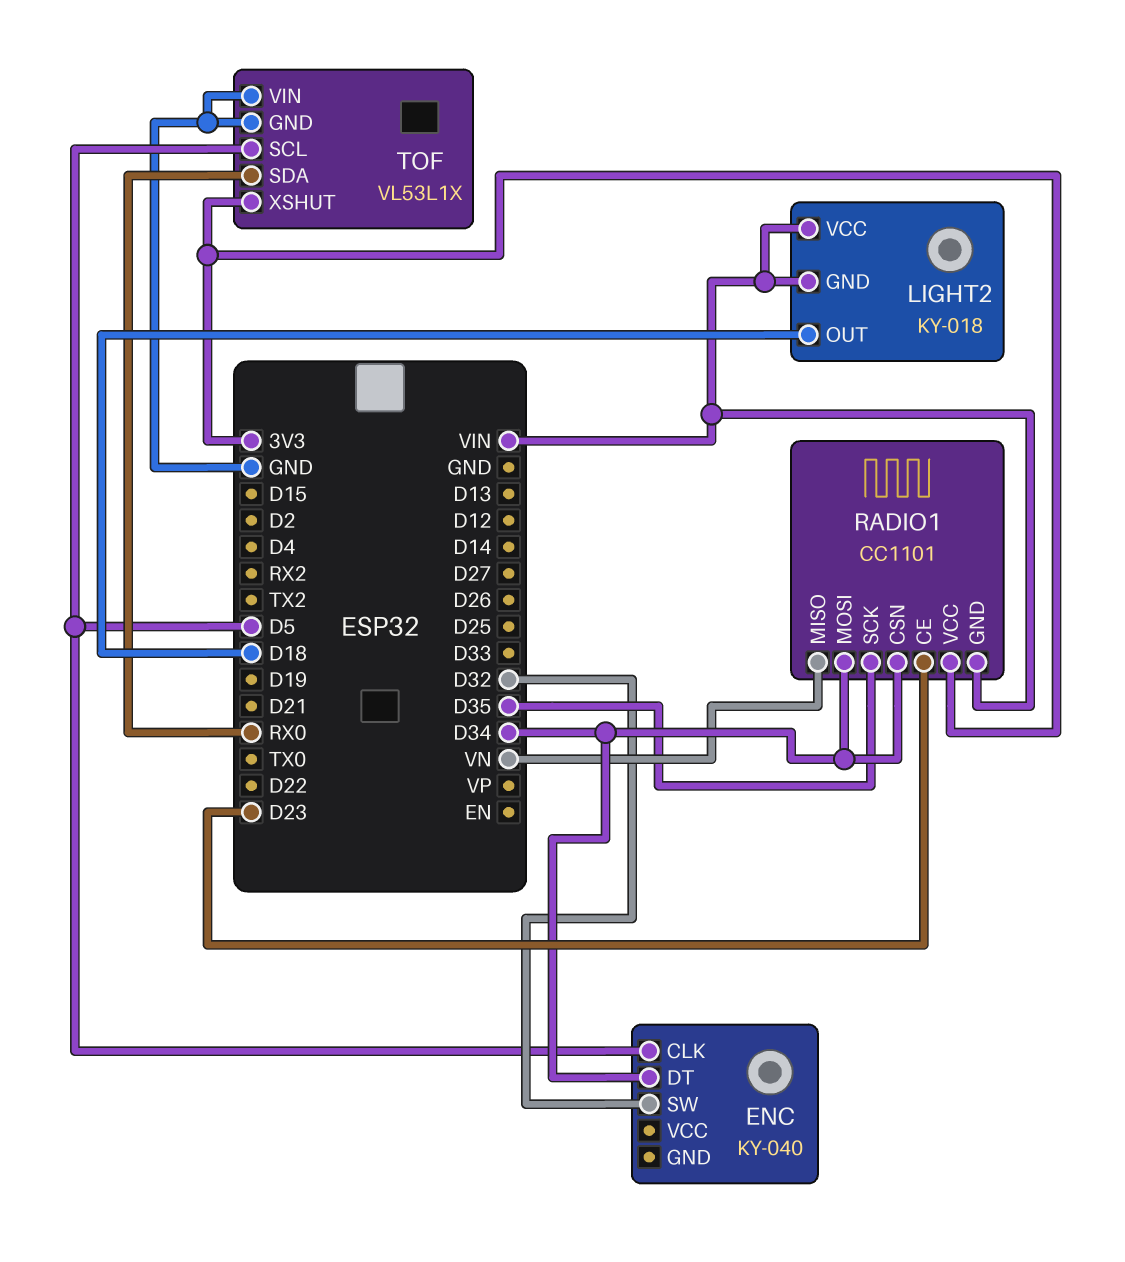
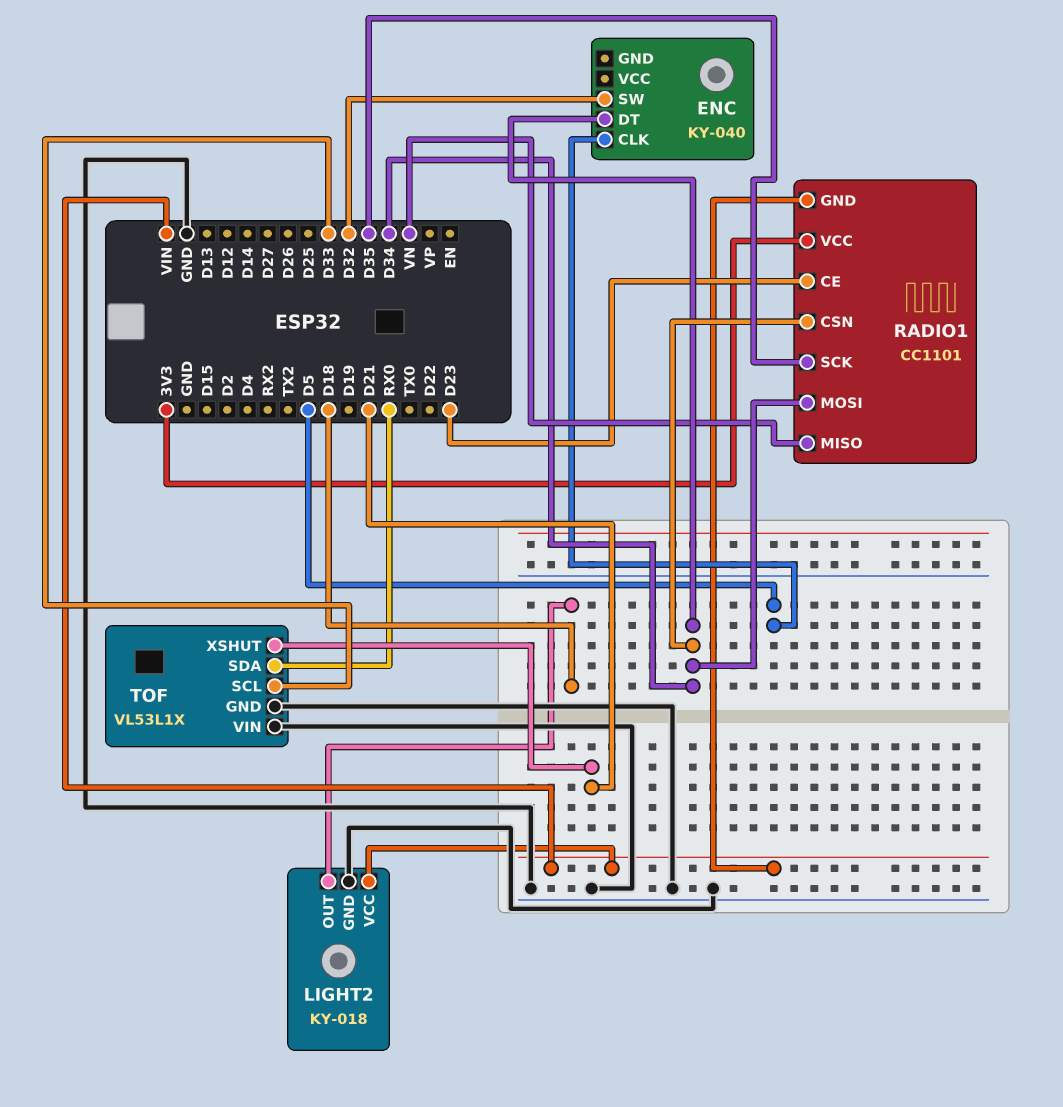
LIGHT2 pin GND: VIN -> GND
TOF pin SCL: D5 -> D33
TOF pin XSHUT: 3V3 -> D21

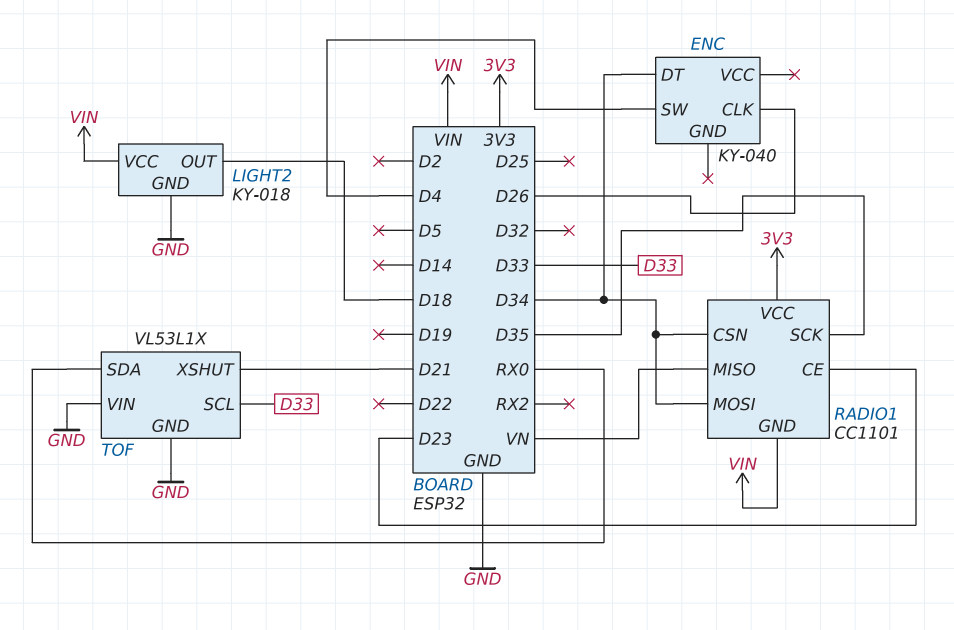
ENC pin CLK: D5 -> D26
ENC pin SW: D32 -> D4

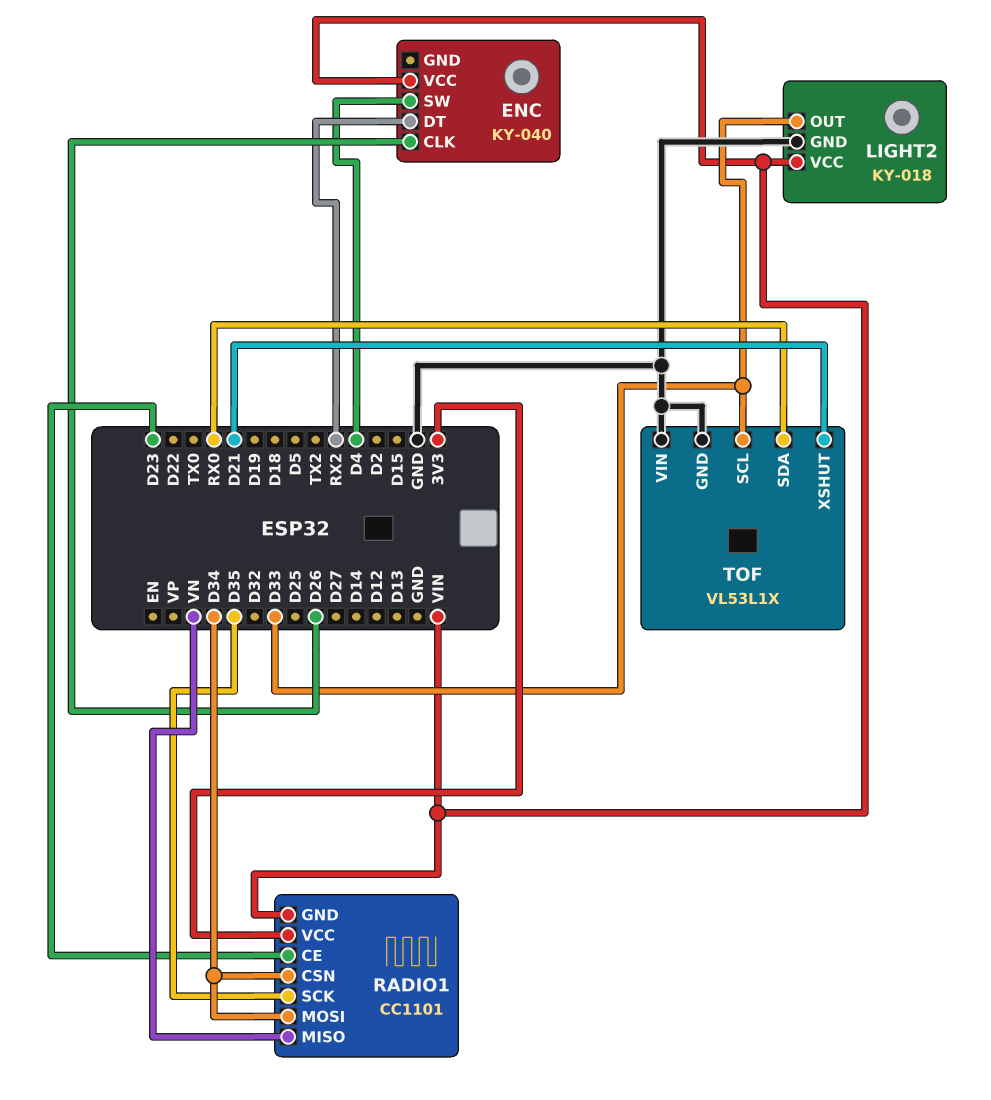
ENC pin DT: D34 -> RX2
ENC pin VCC: none -> VIN
LIGHT2 pin OUT: D18 -> D33

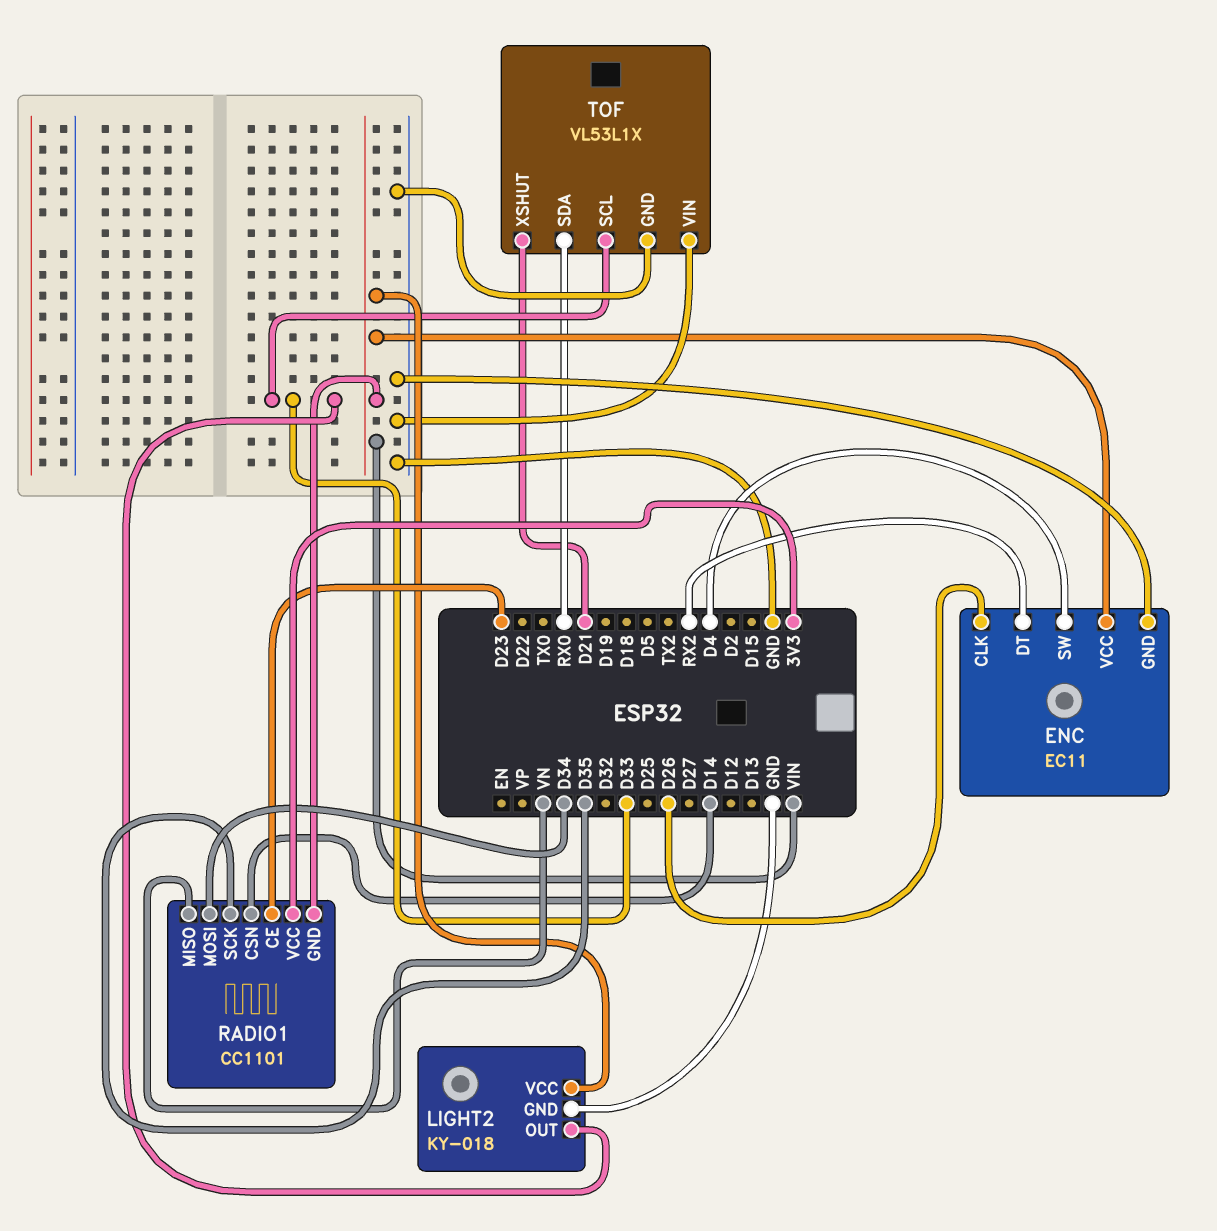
ENC: KY-040 -> EC11
ENC pin GND: none -> GND
RADIO1 pin CSN: D34 -> D14

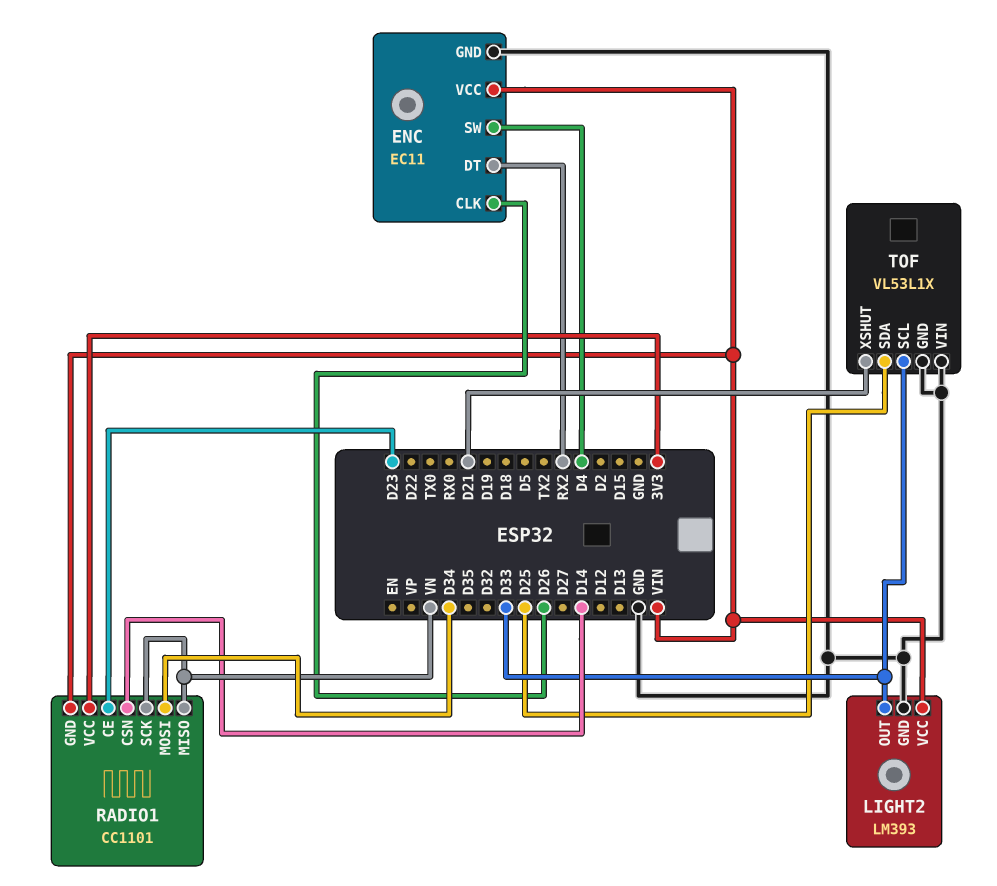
LIGHT2: KY-018 -> LM393
RADIO1 pin SCK: D35 -> VN
TOF pin SDA: RX0 -> D25

